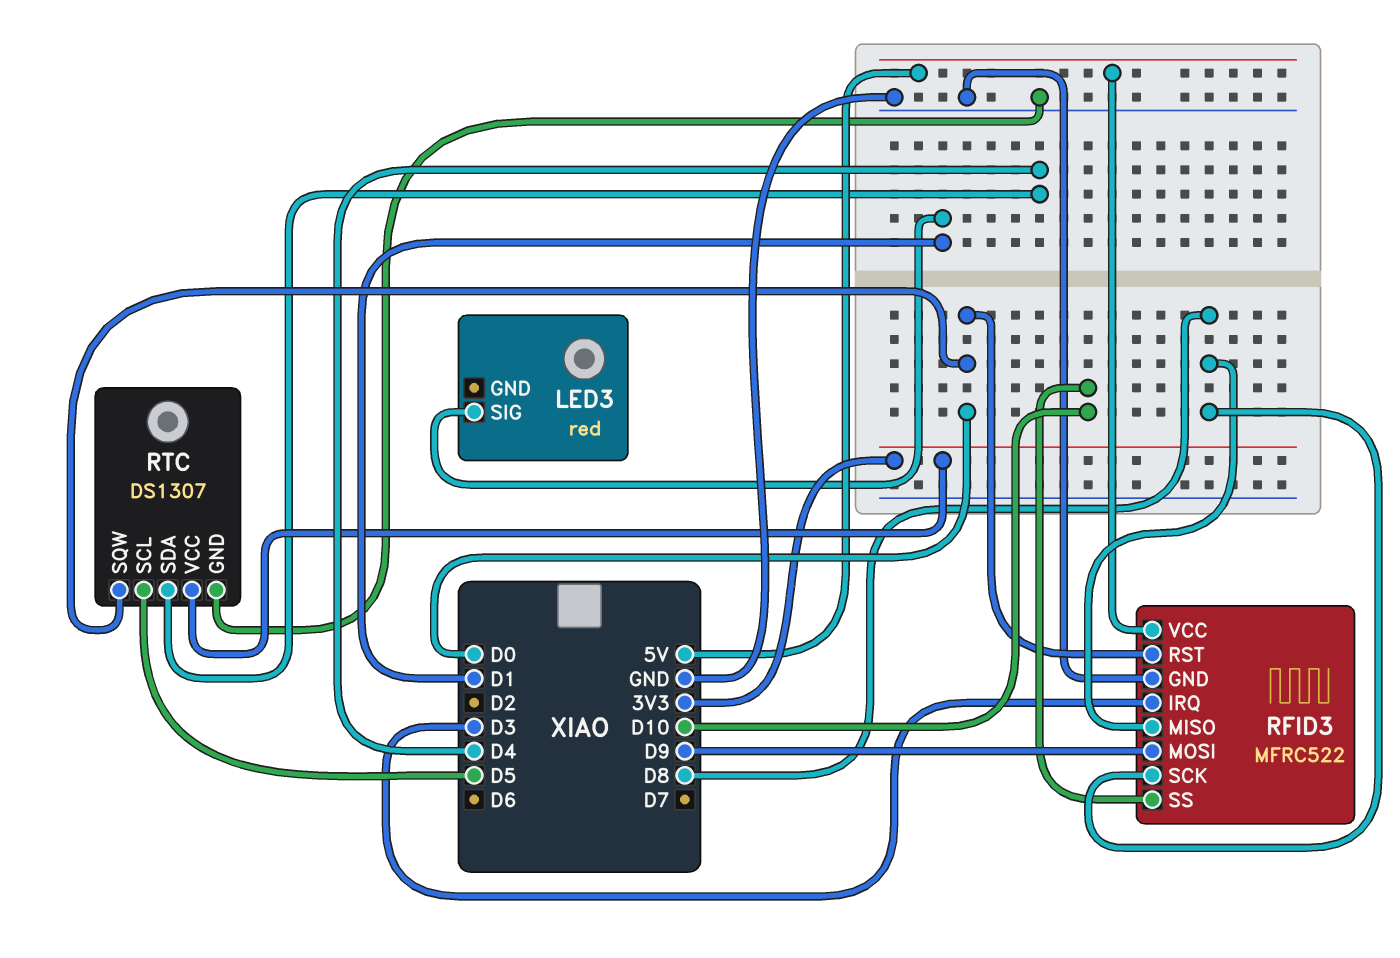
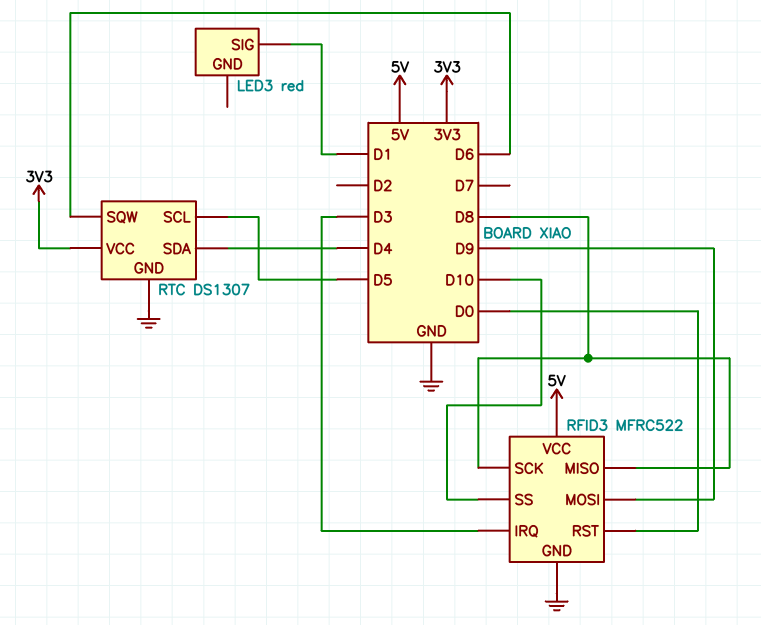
RTC pin SQW: D0 -> D6

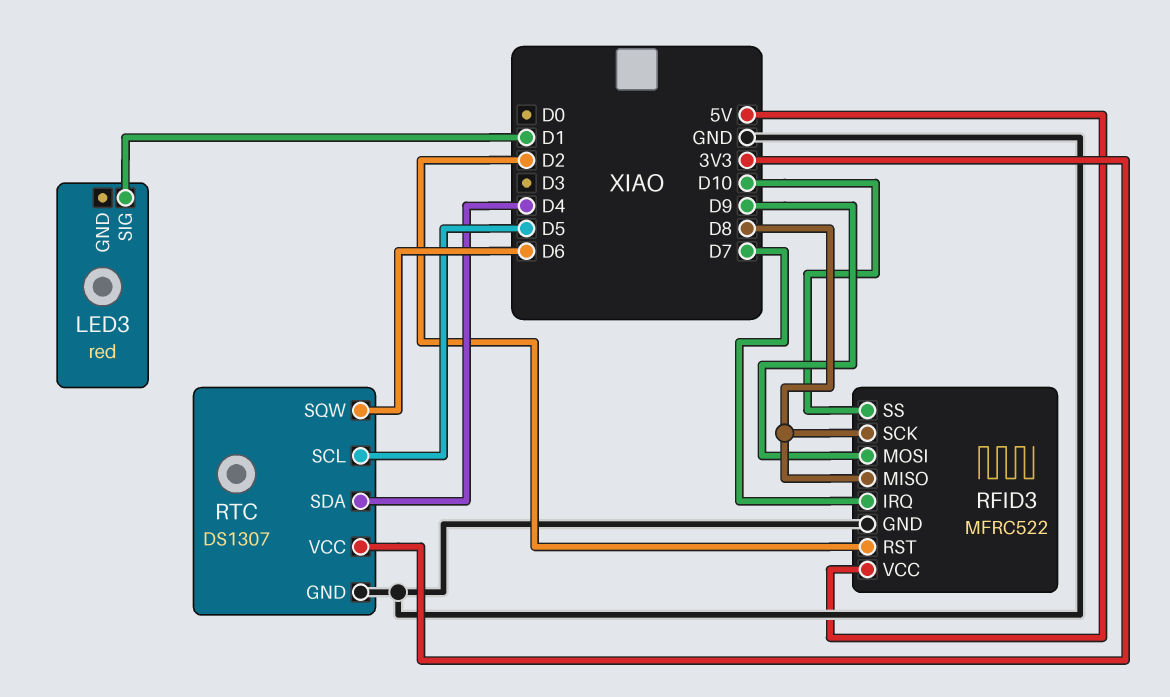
RFID3 pin IRQ: D3 -> D7
RFID3 pin RST: D0 -> D2

